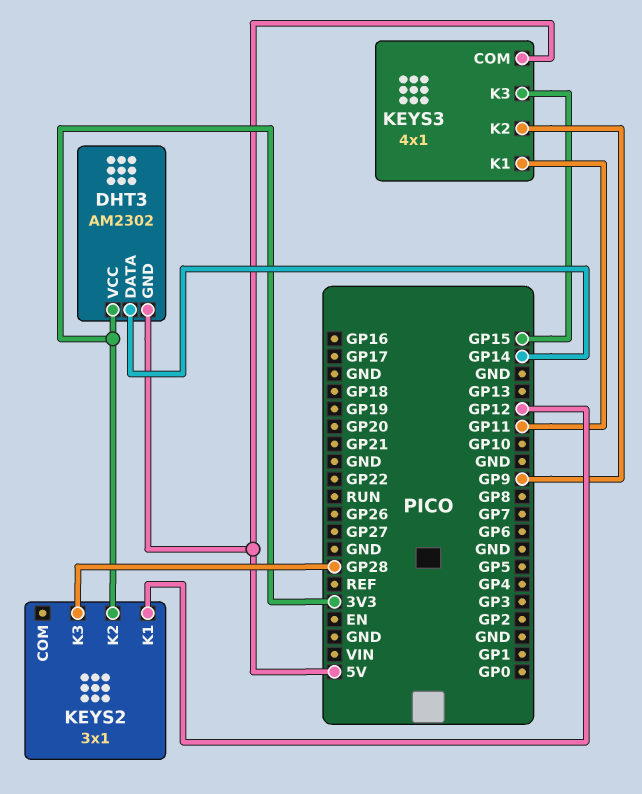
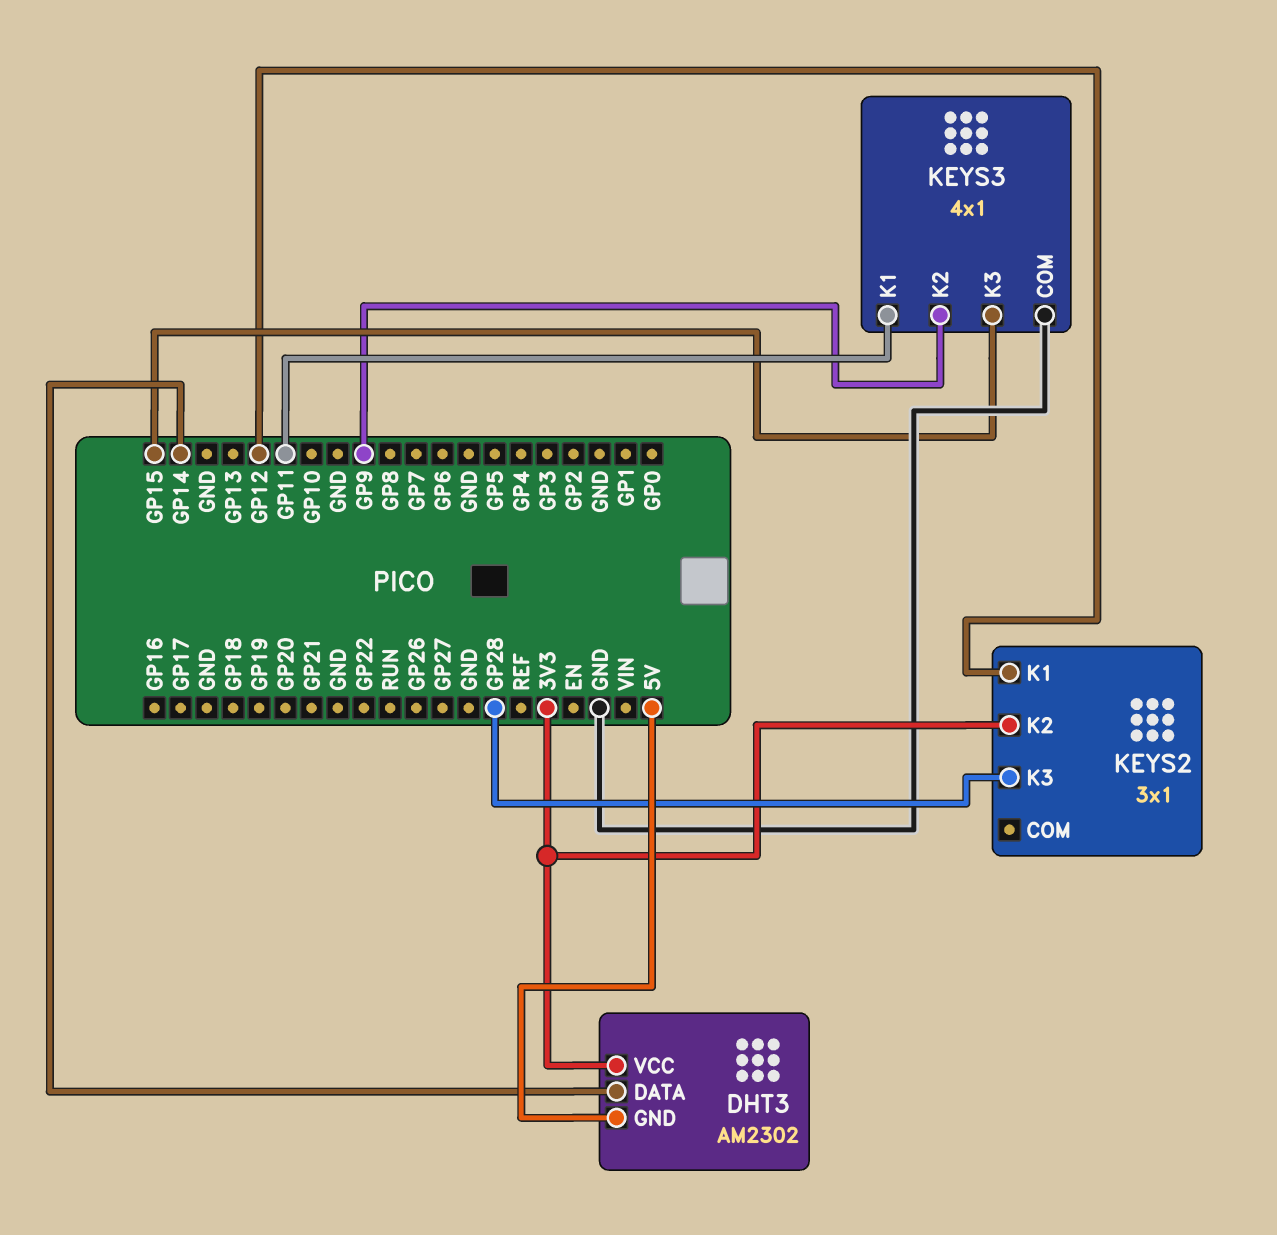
KEYS3 pin COM: 5V -> GND

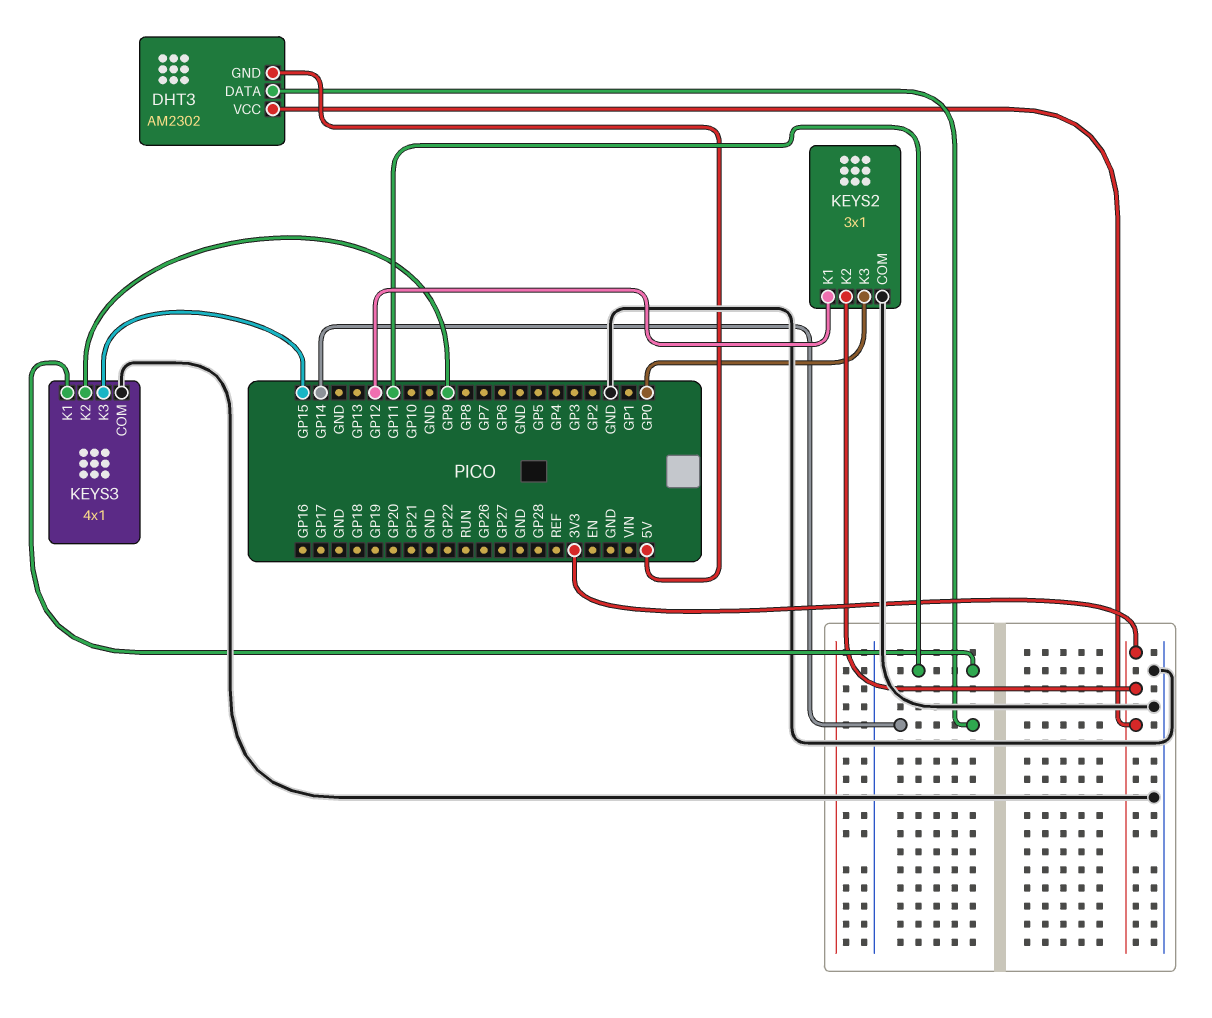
KEYS2 pin COM: none -> GND
KEYS2 pin K3: GP28 -> GP0

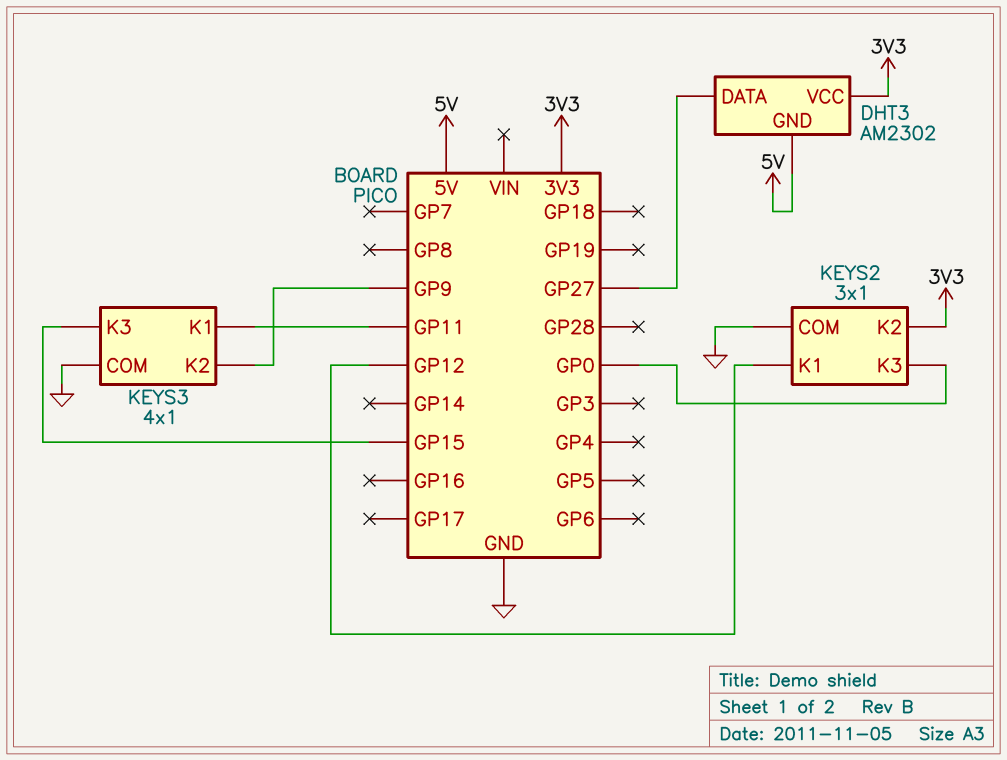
DHT3 pin DATA: GP14 -> GP27

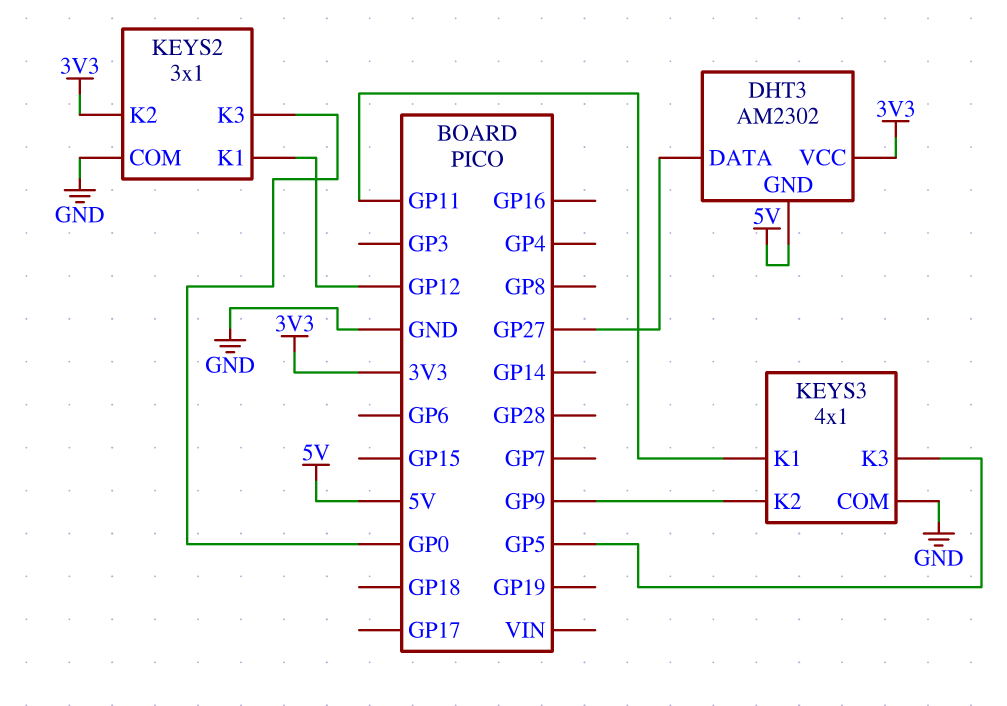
KEYS3 pin K3: GP15 -> GP5

